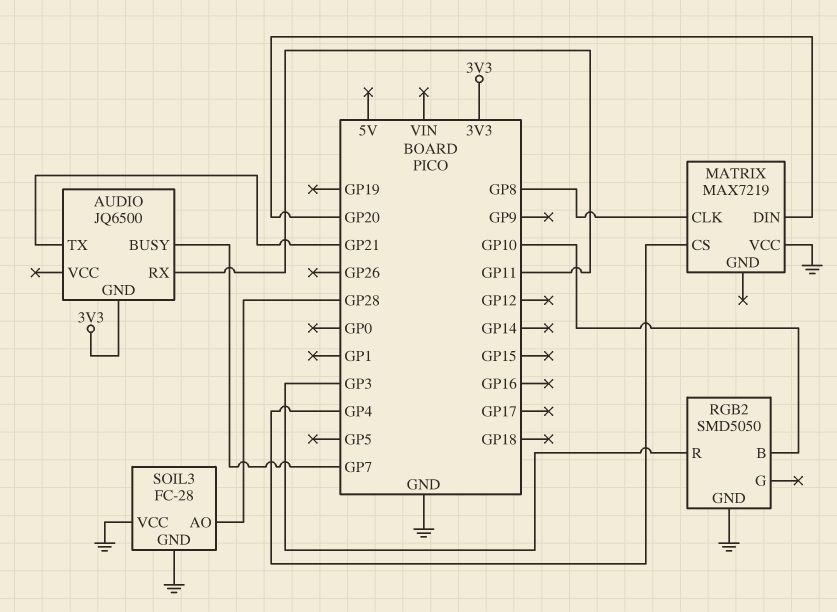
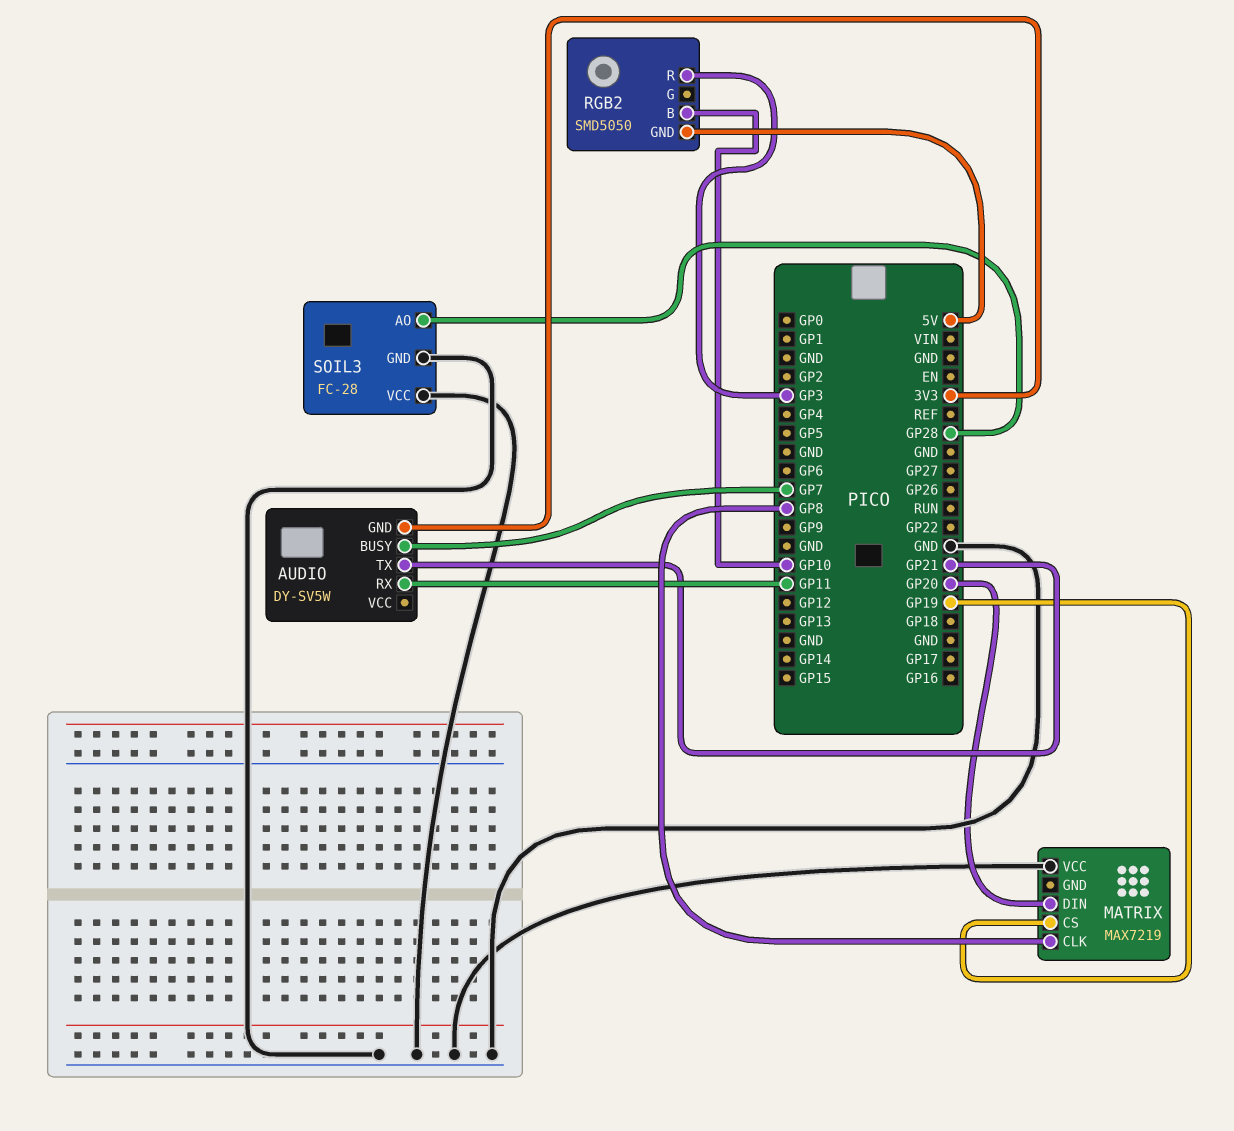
AUDIO: JQ6500 -> DY-SV5W
MATRIX pin CS: GP4 -> GP19
RGB2 pin GND: GND -> 5V

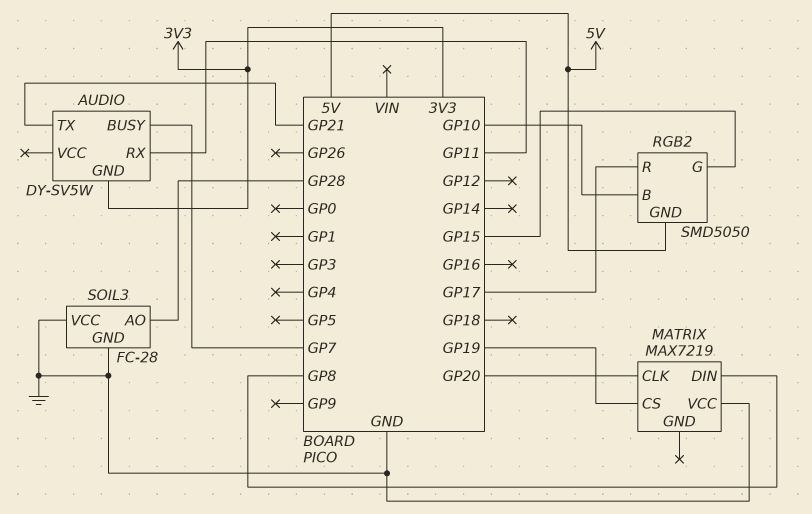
MATRIX pin CLK: GP8 -> GP20
MATRIX pin DIN: GP20 -> GP8
RGB2 pin G: none -> GP15
RGB2 pin R: GP3 -> GP17

